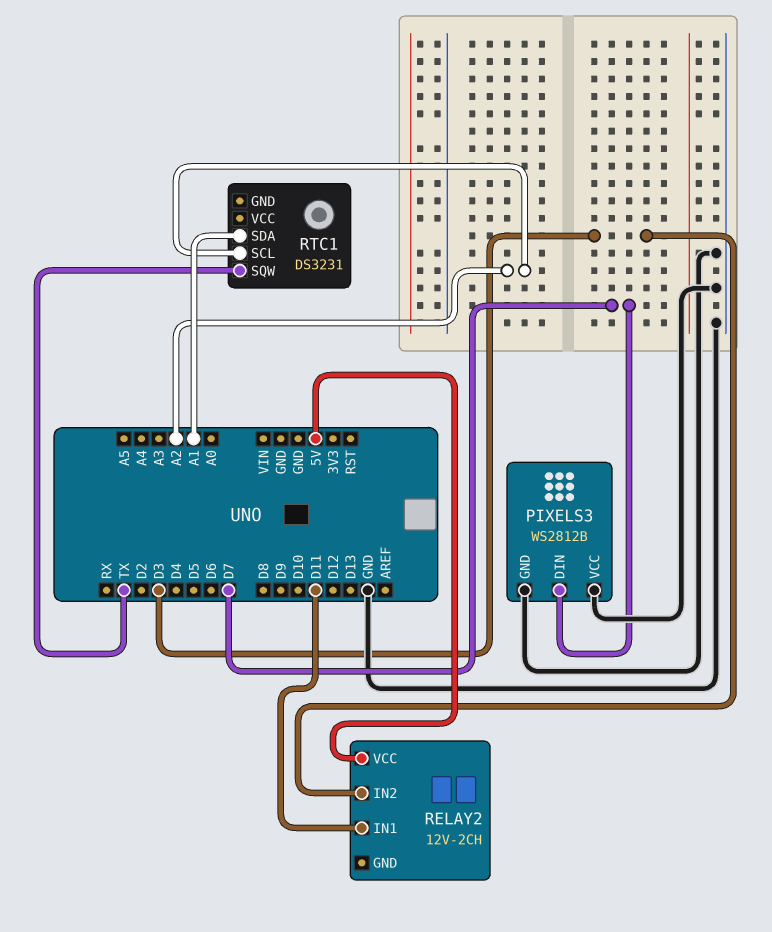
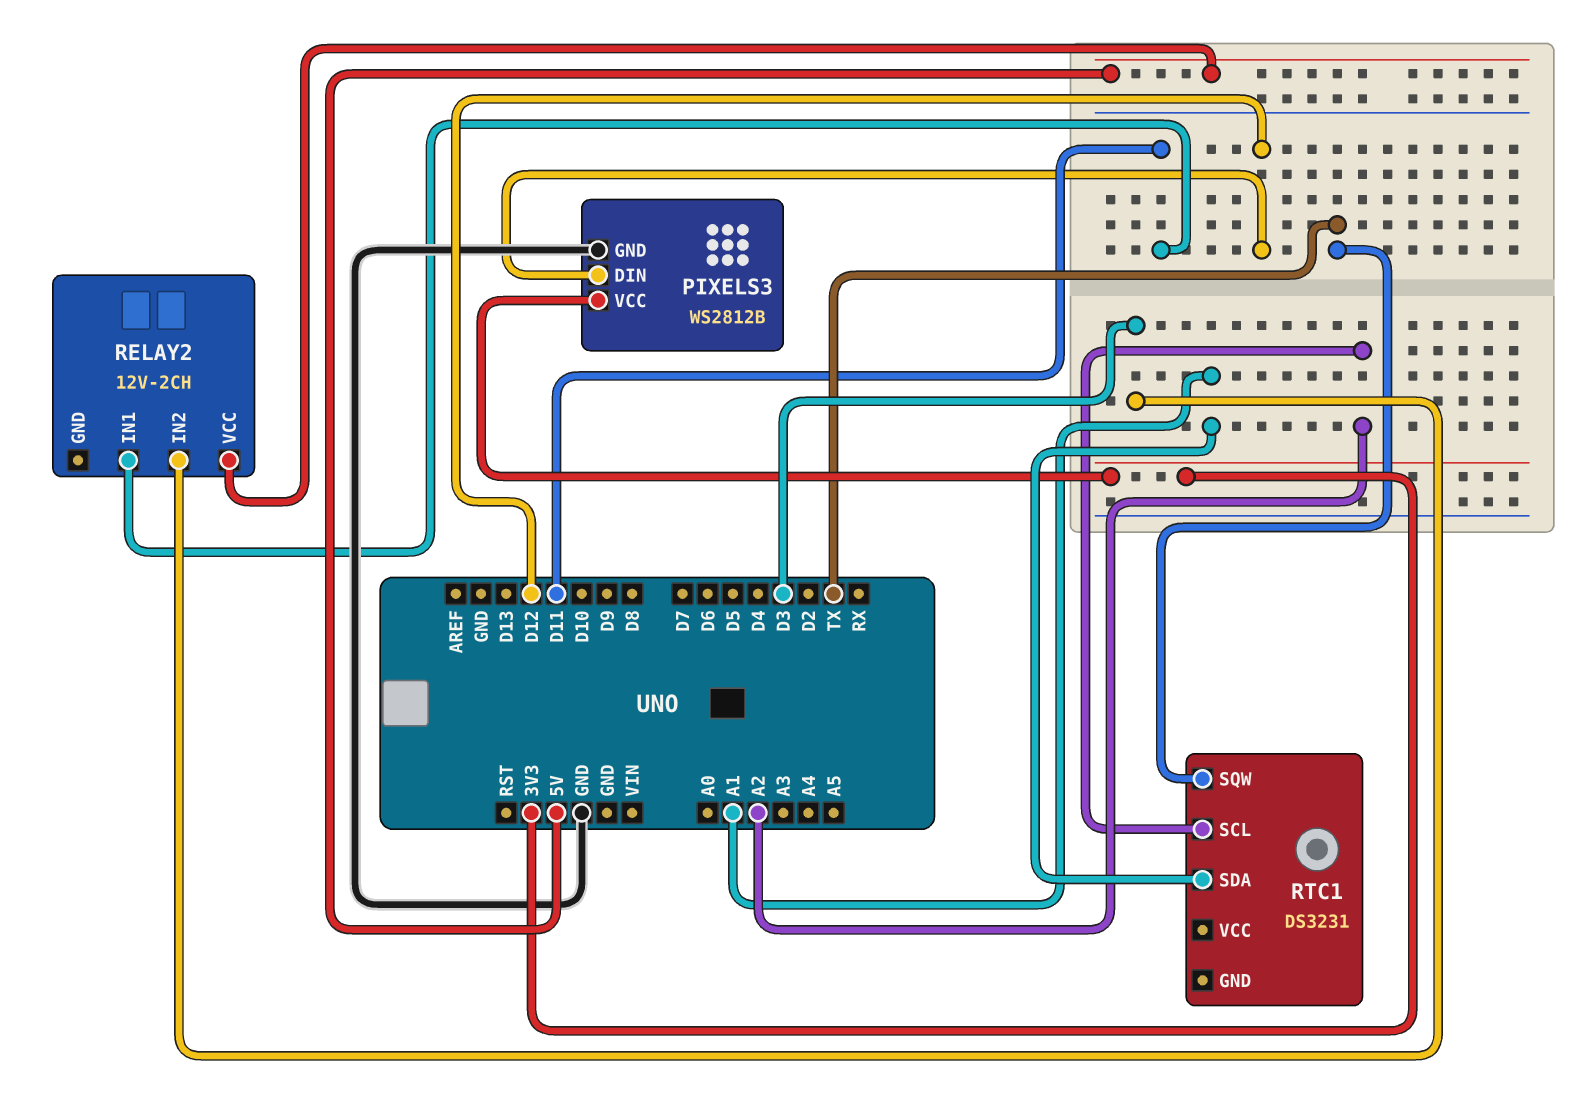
PIXELS3 pin DIN: D7 -> D12
PIXELS3 pin VCC: GND -> 3V3

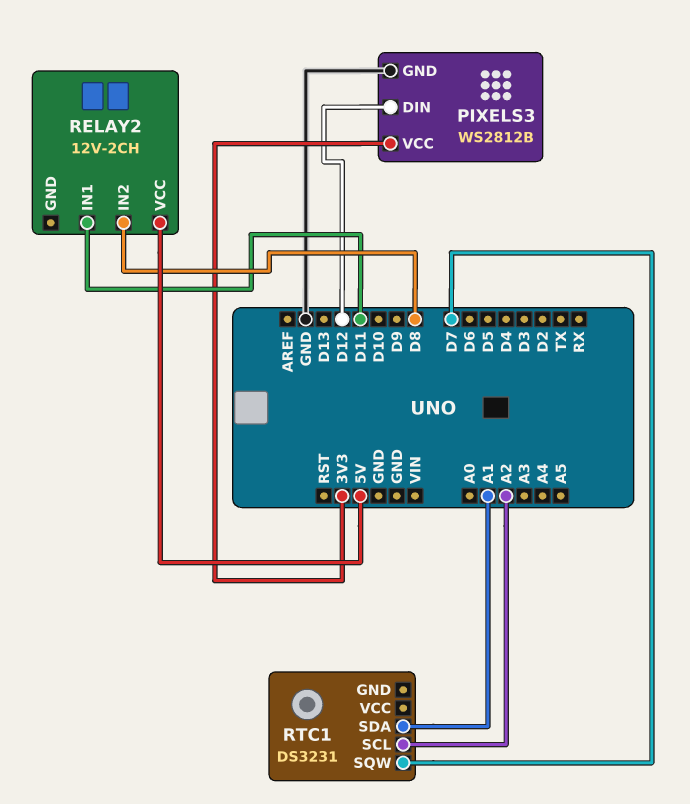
RELAY2 pin IN2: D3 -> D8
RTC1 pin SQW: TX -> D7

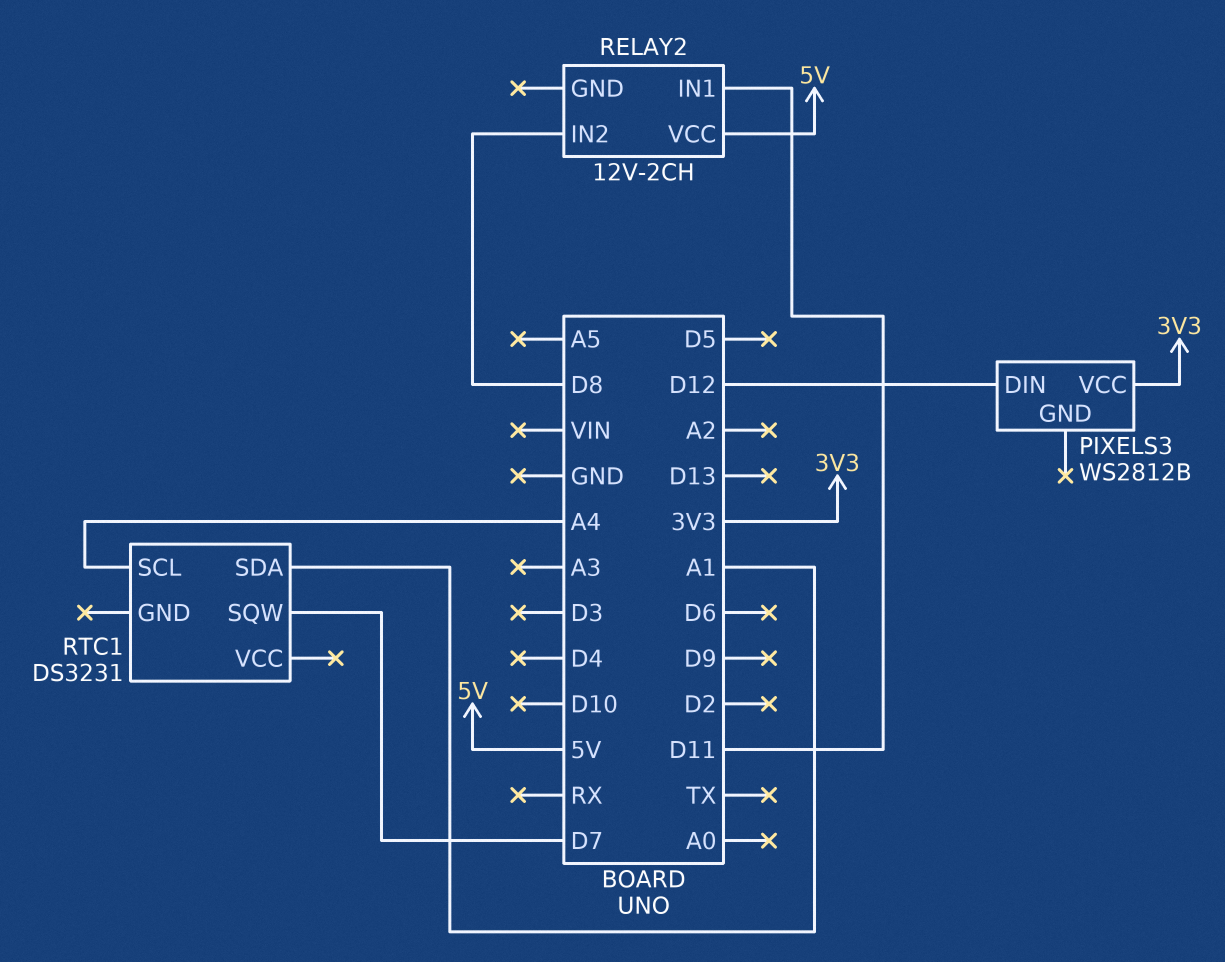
PIXELS3 pin GND: GND -> none
RTC1 pin SCL: A2 -> A4

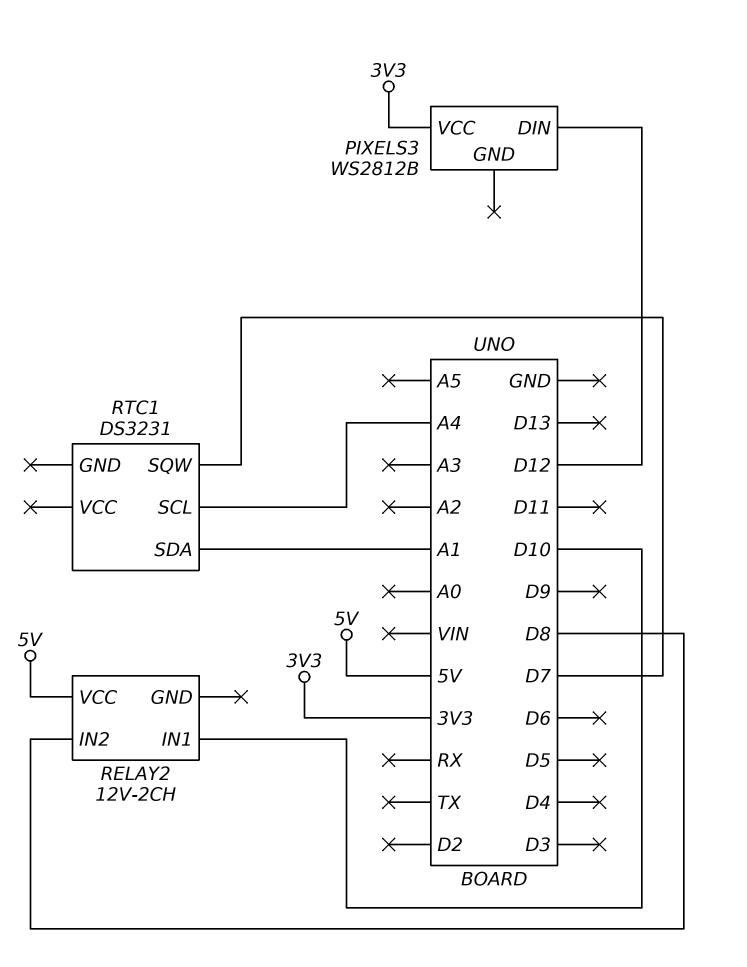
RELAY2 pin IN1: D11 -> D10

